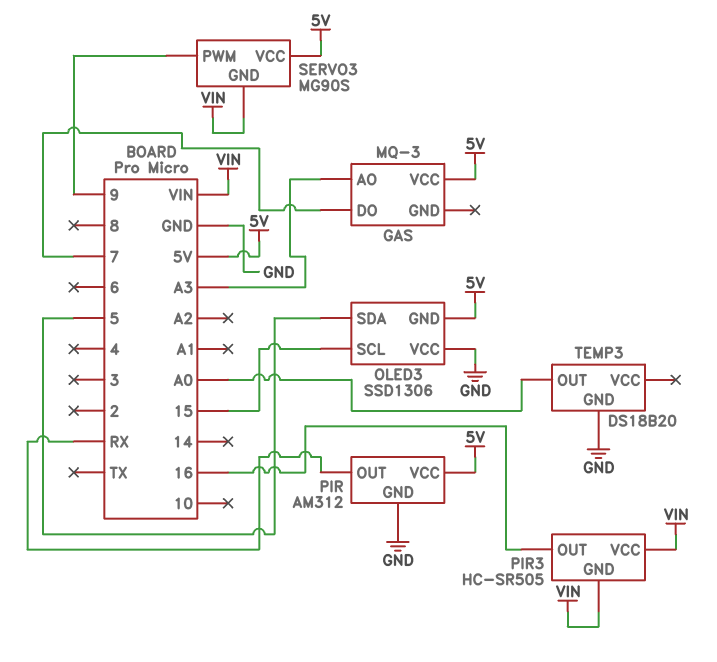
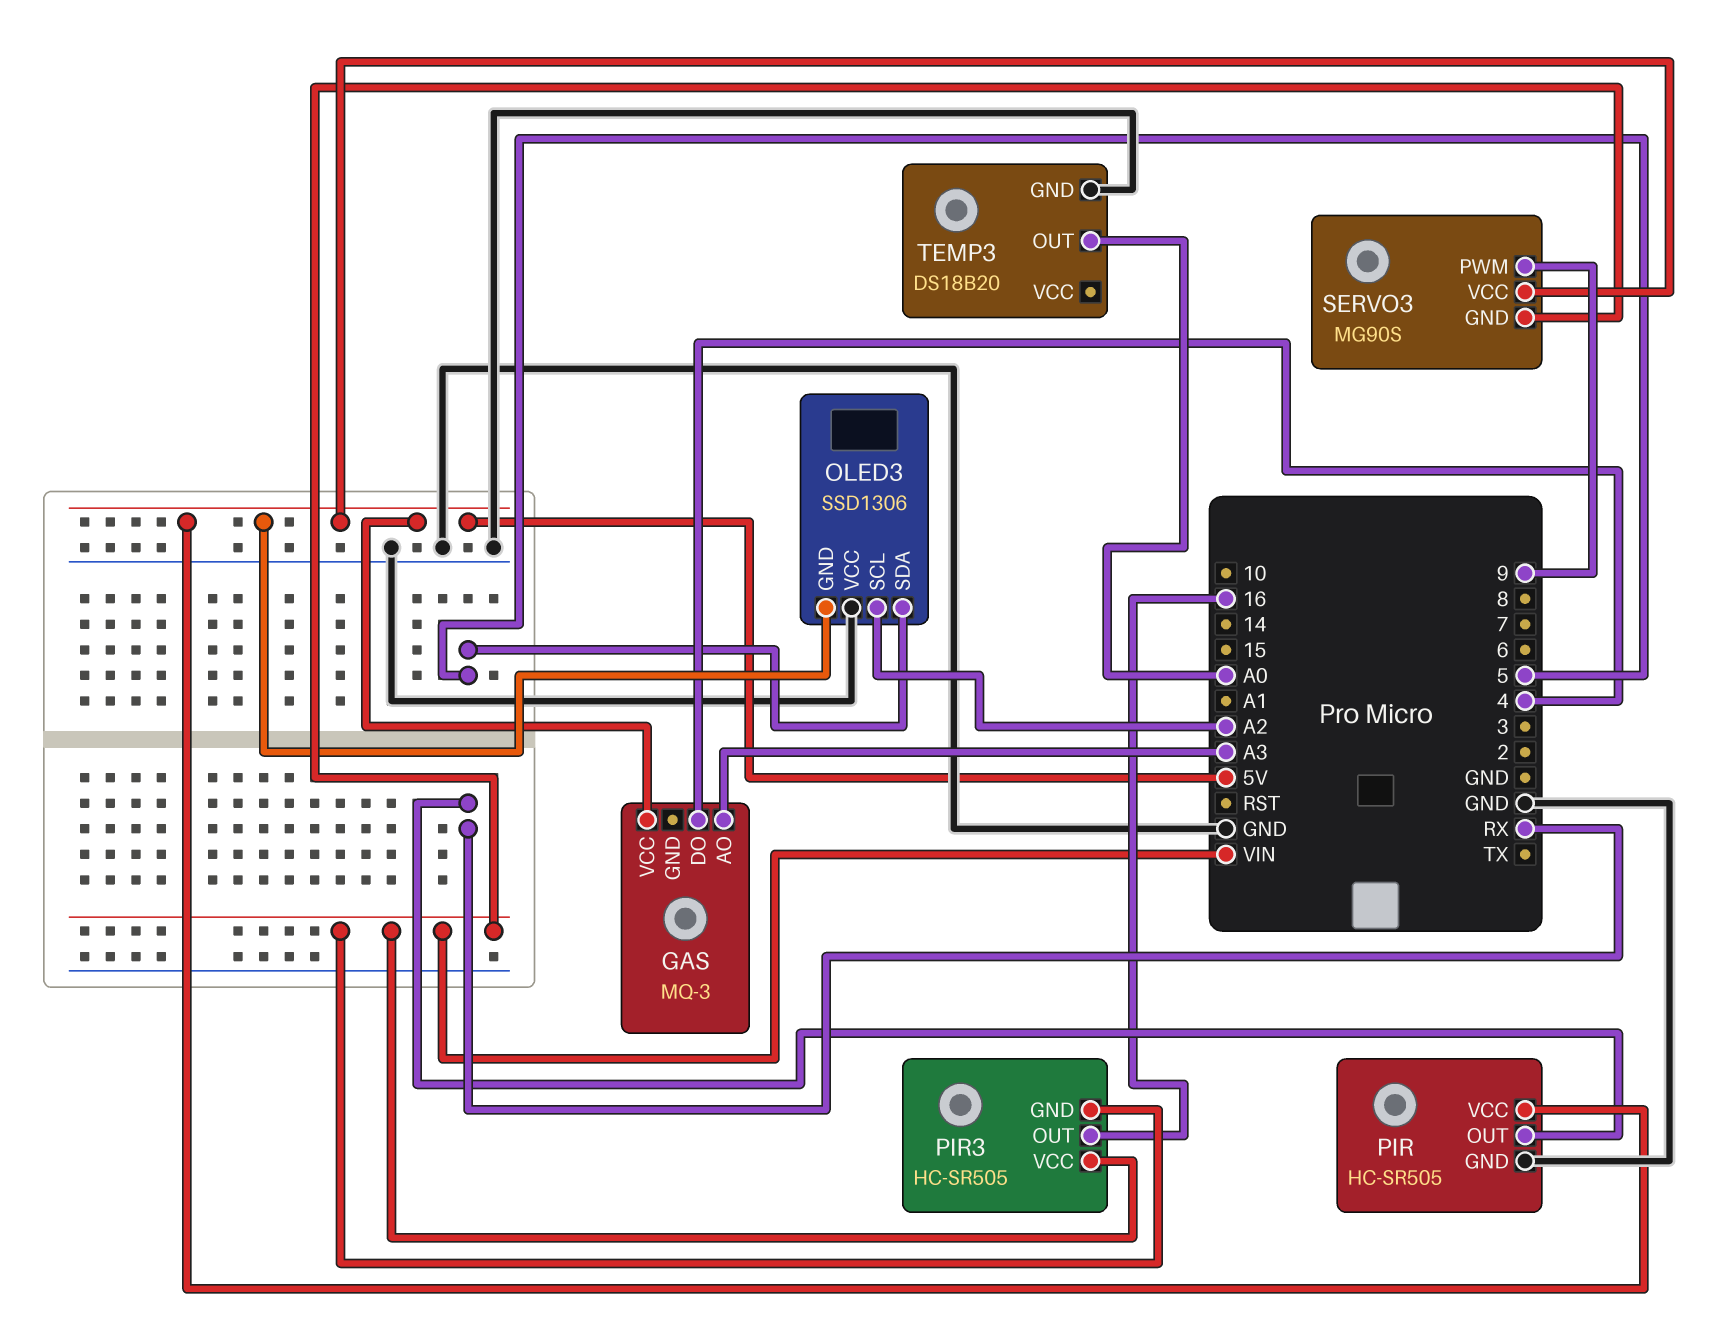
GAS pin DO: 7 -> 4
OLED3 pin SCL: 15 -> A2
PIR: AM312 -> HC-SR505

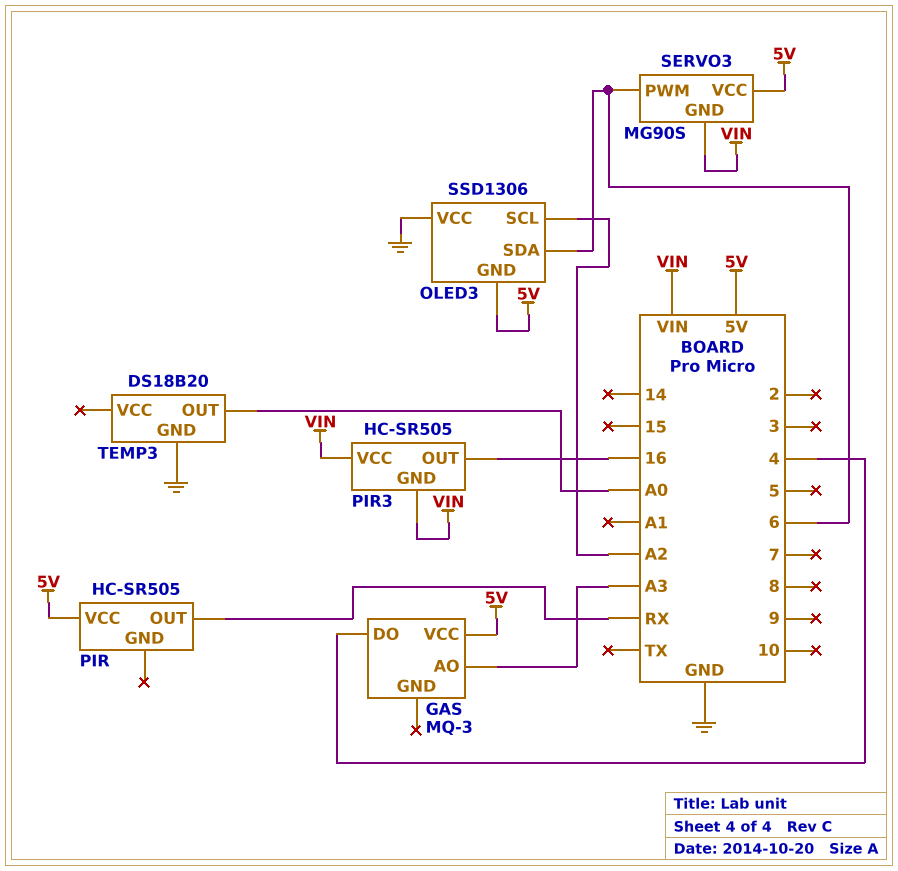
OLED3 pin SDA: 5 -> 6
PIR pin GND: GND -> none
SERVO3 pin PWM: 9 -> 6

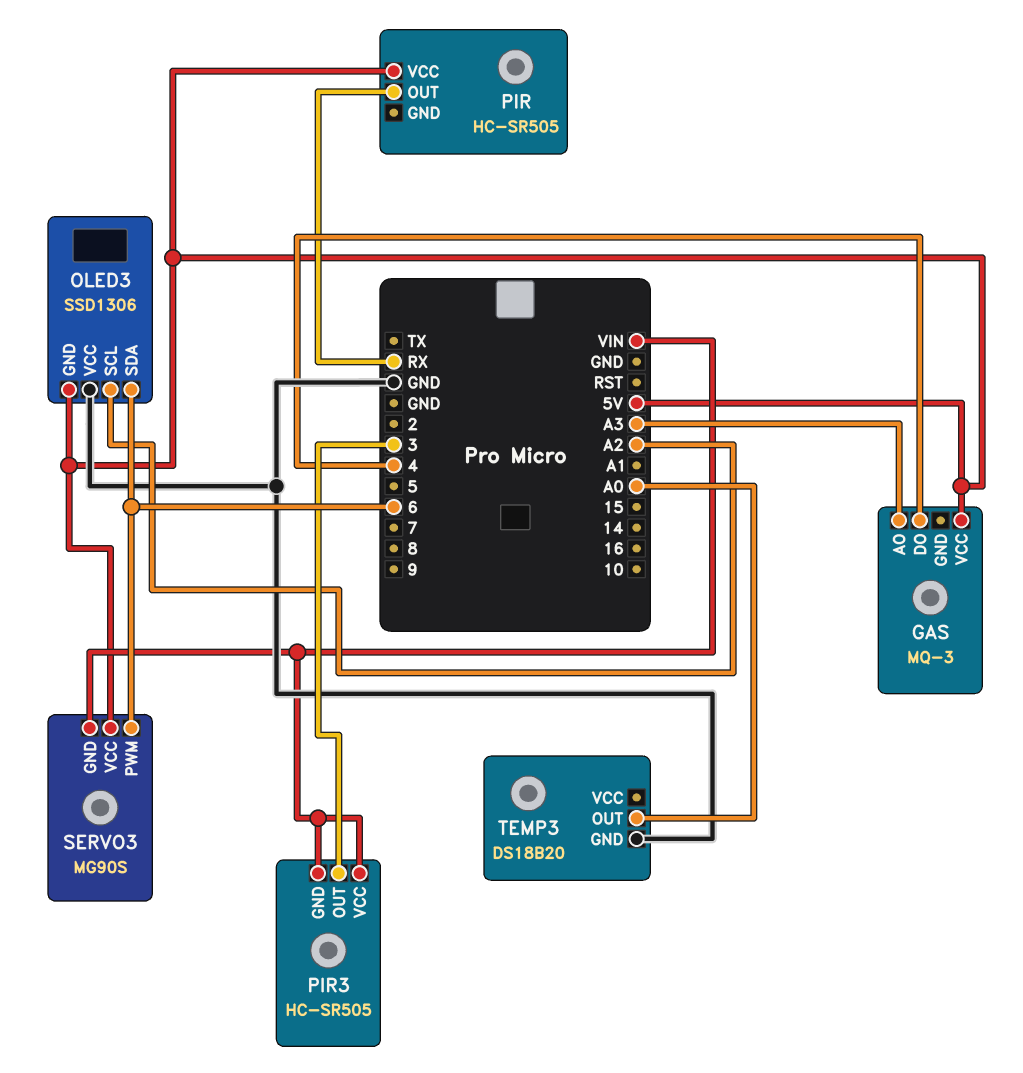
PIR3 pin OUT: 16 -> 3

